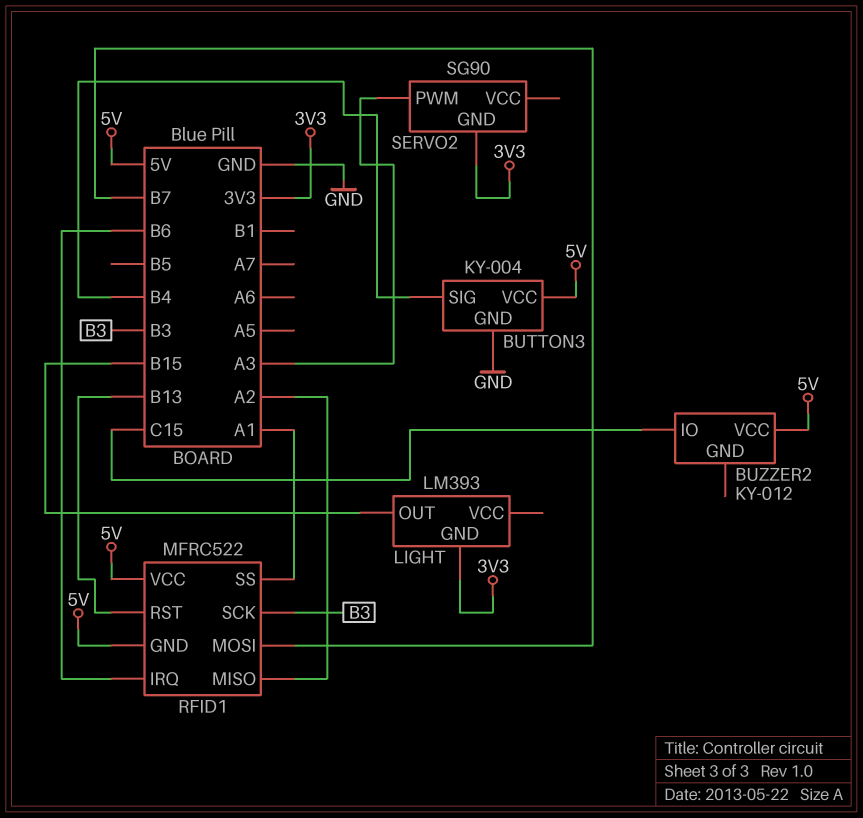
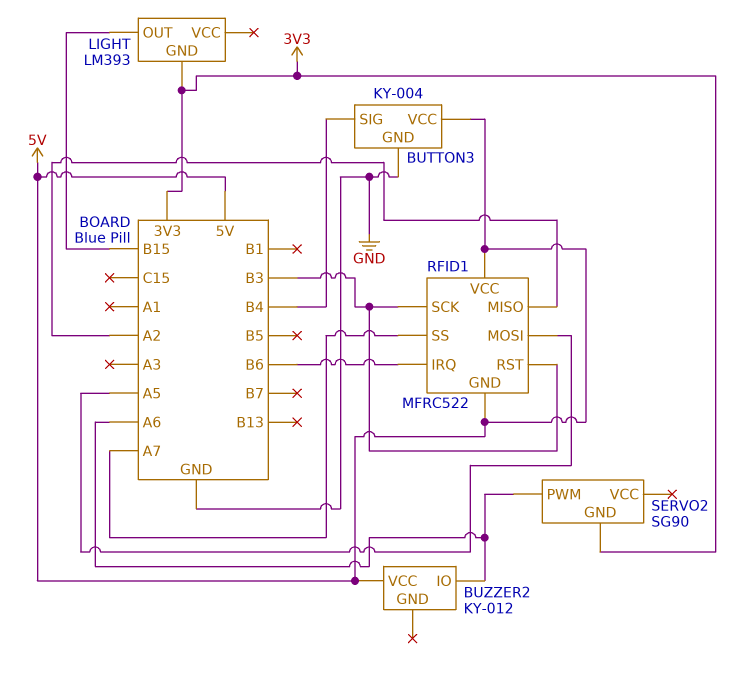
BUZZER2 pin IO: C15 -> A6
RFID1 pin MOSI: B7 -> A5
RFID1 pin RST: B13 -> B3
RFID1 pin SS: A1 -> A7
SERVO2 pin PWM: A3 -> A6

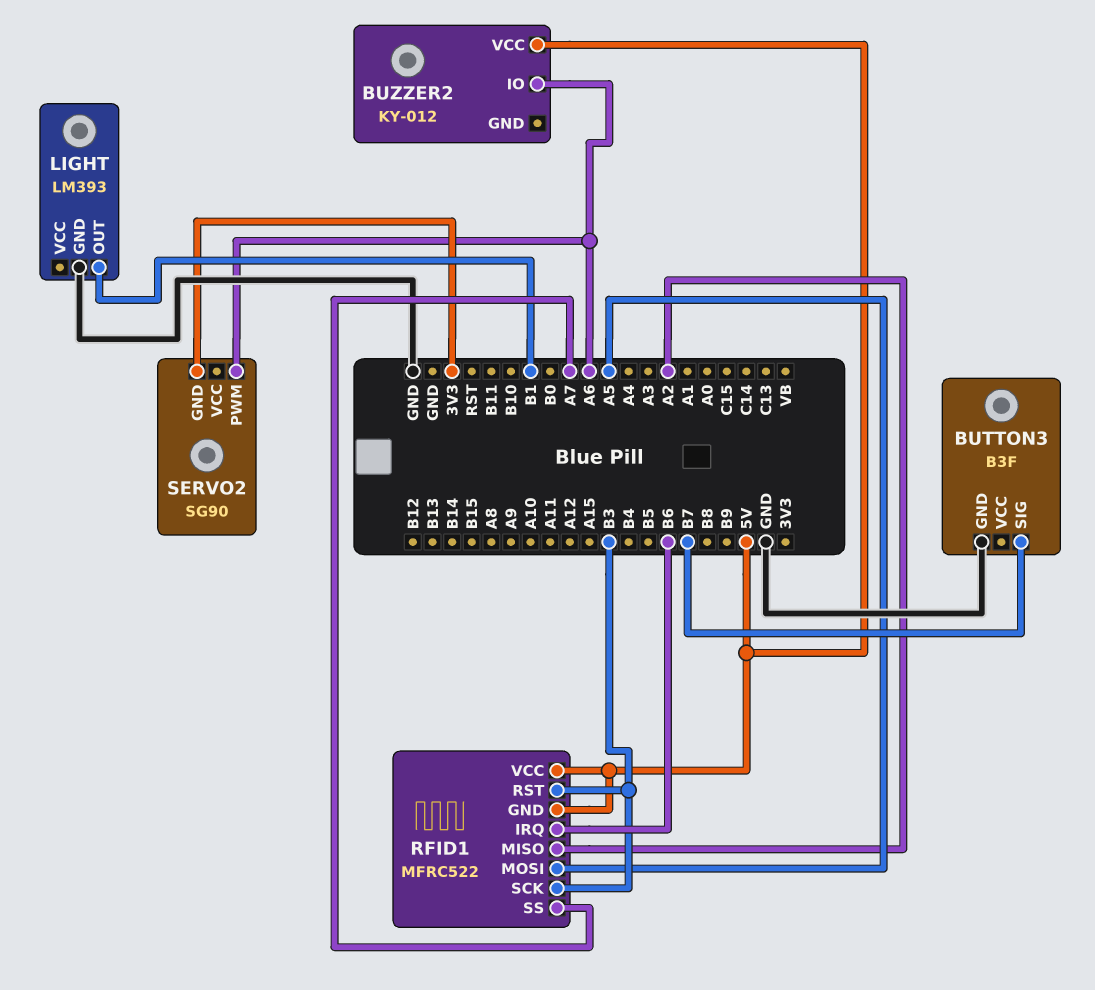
BUTTON3: KY-004 -> B3F
BUTTON3 pin SIG: B4 -> B7
BUTTON3 pin VCC: 5V -> none
LIGHT pin GND: 3V3 -> GND
LIGHT pin OUT: B15 -> B1

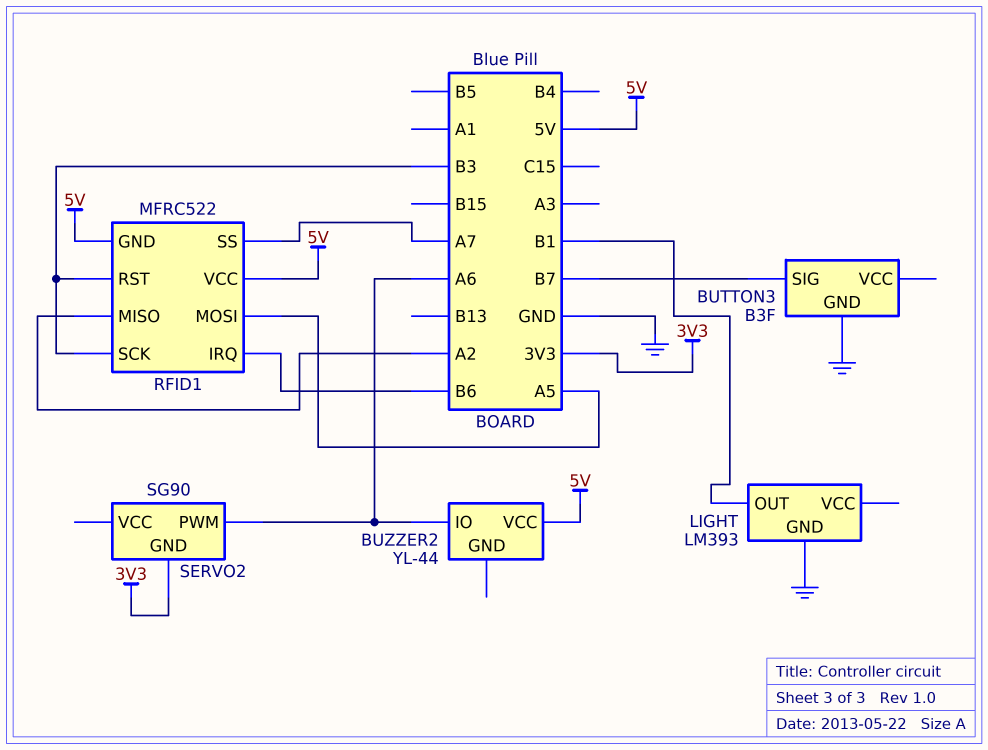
BUZZER2: KY-012 -> YL-44

